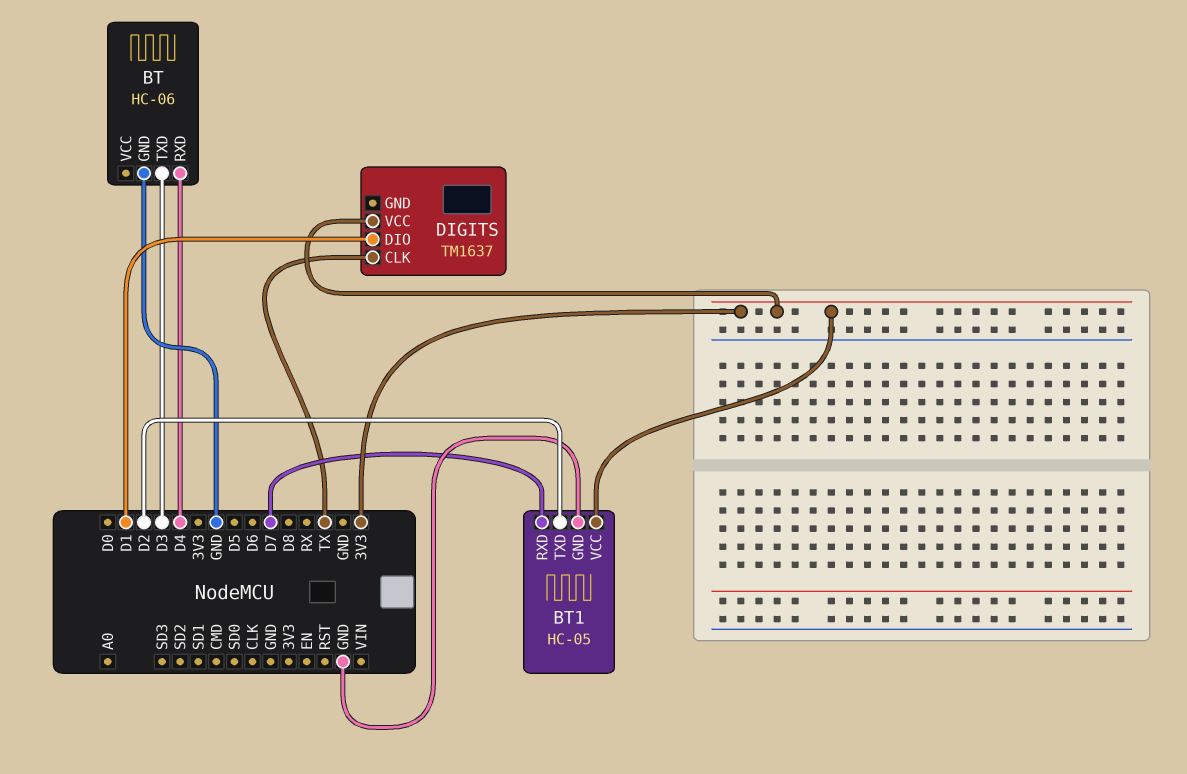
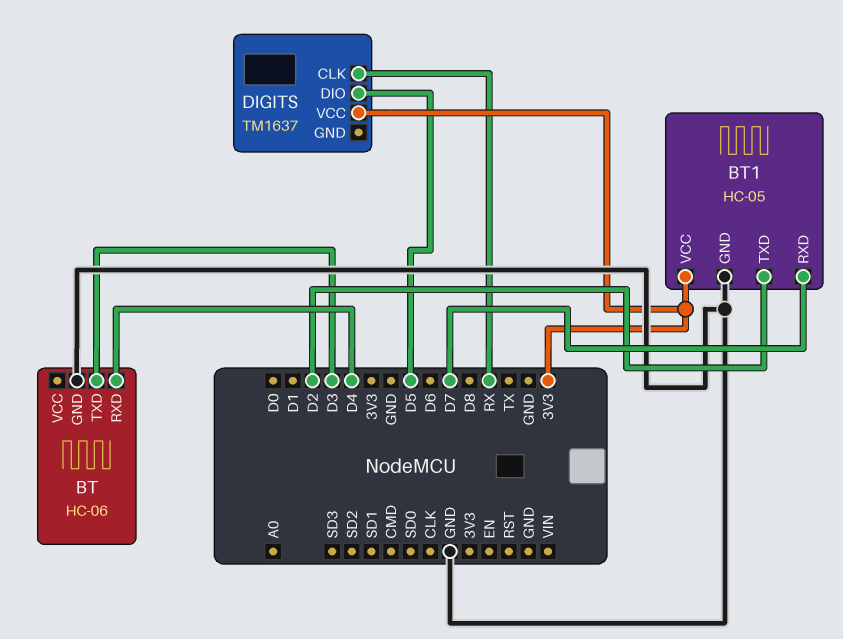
DIGITS pin CLK: TX -> RX
DIGITS pin DIO: D1 -> D5

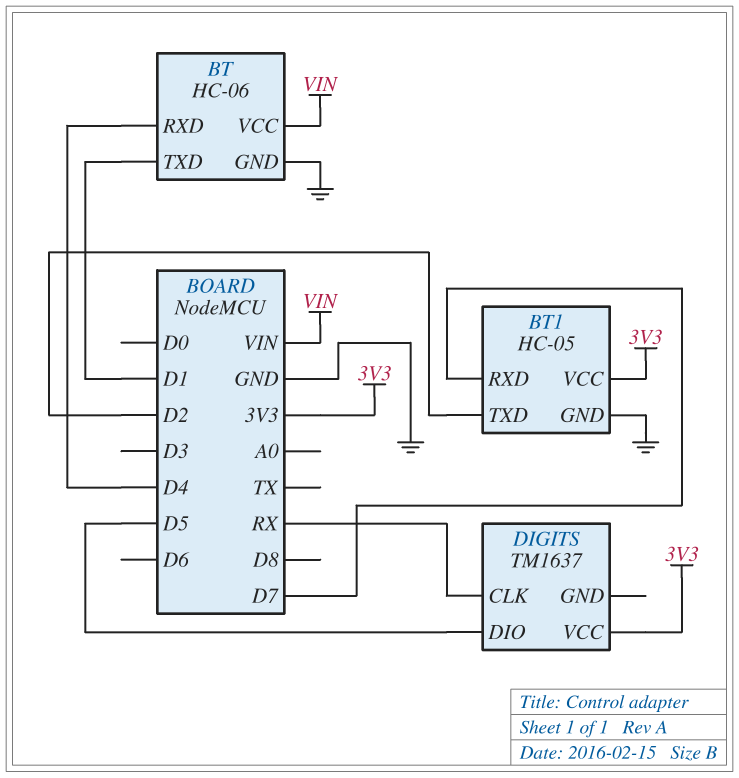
BT pin TXD: D3 -> D1
BT pin VCC: none -> VIN

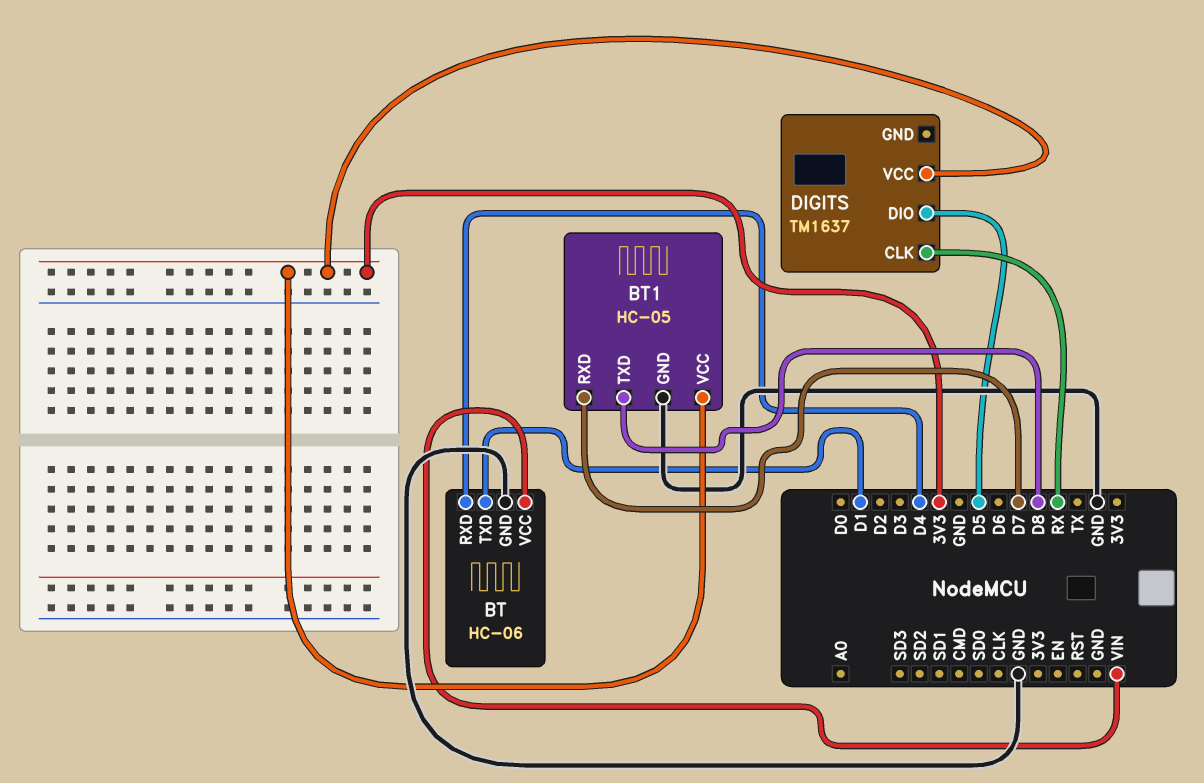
BT1 pin TXD: D2 -> D8

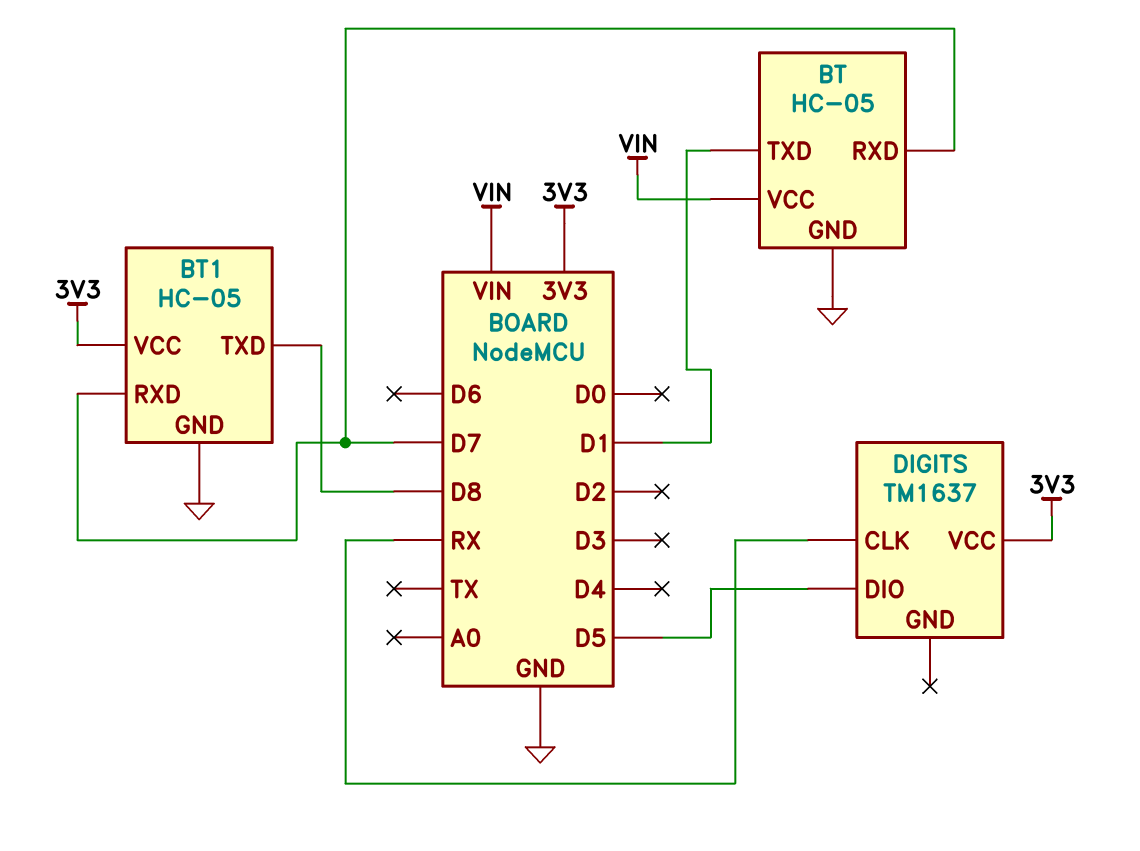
BT: HC-06 -> HC-05
BT pin RXD: D4 -> D7

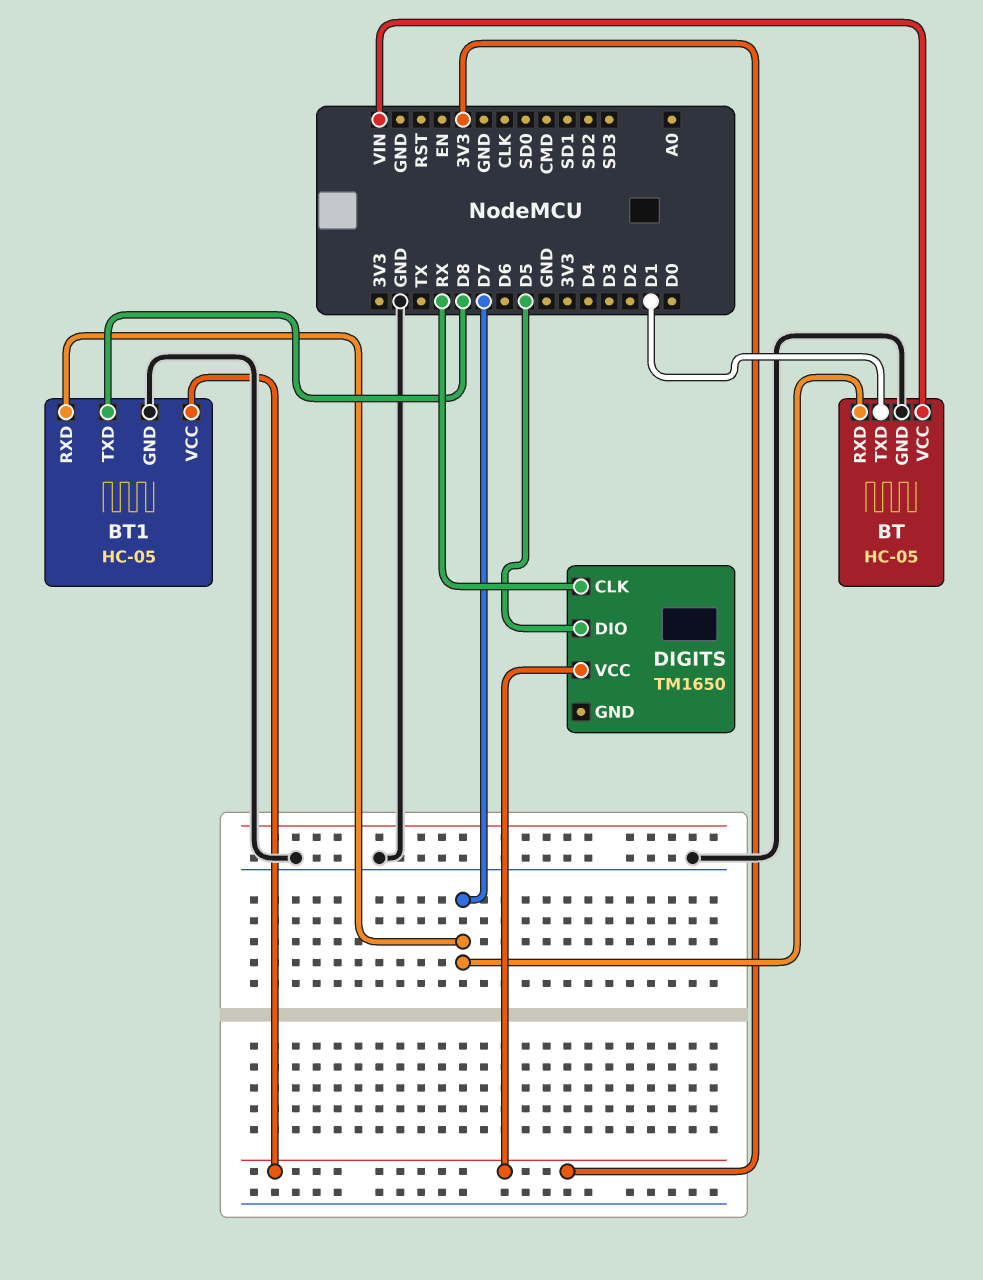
DIGITS: TM1637 -> TM1650

